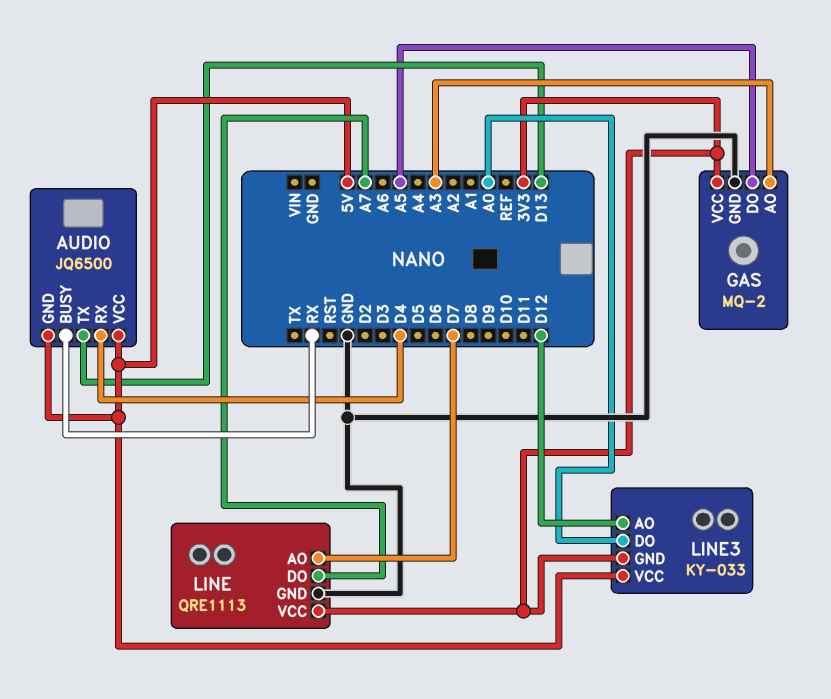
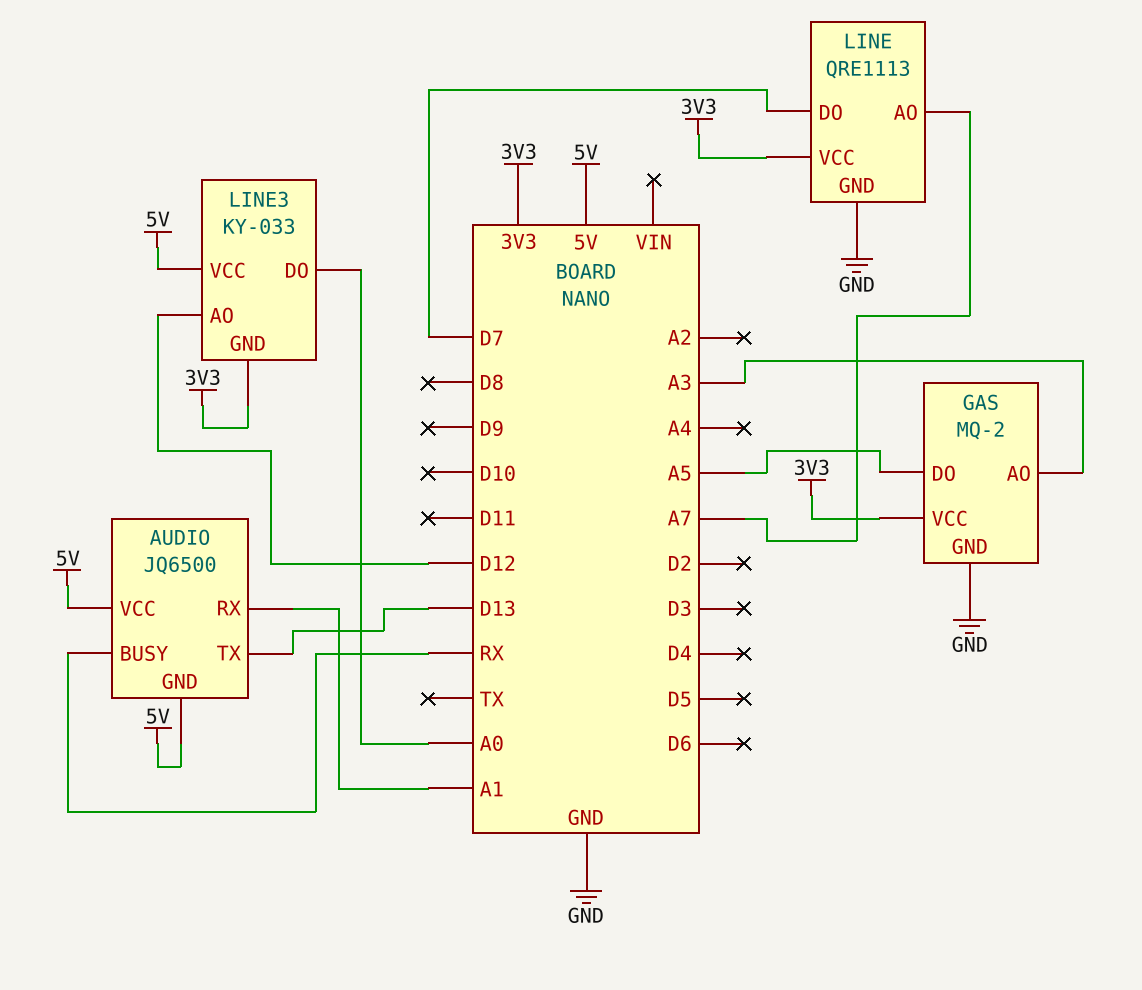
AUDIO pin RX: D4 -> A1
LINE pin AO: D7 -> A7
LINE pin DO: A7 -> D7

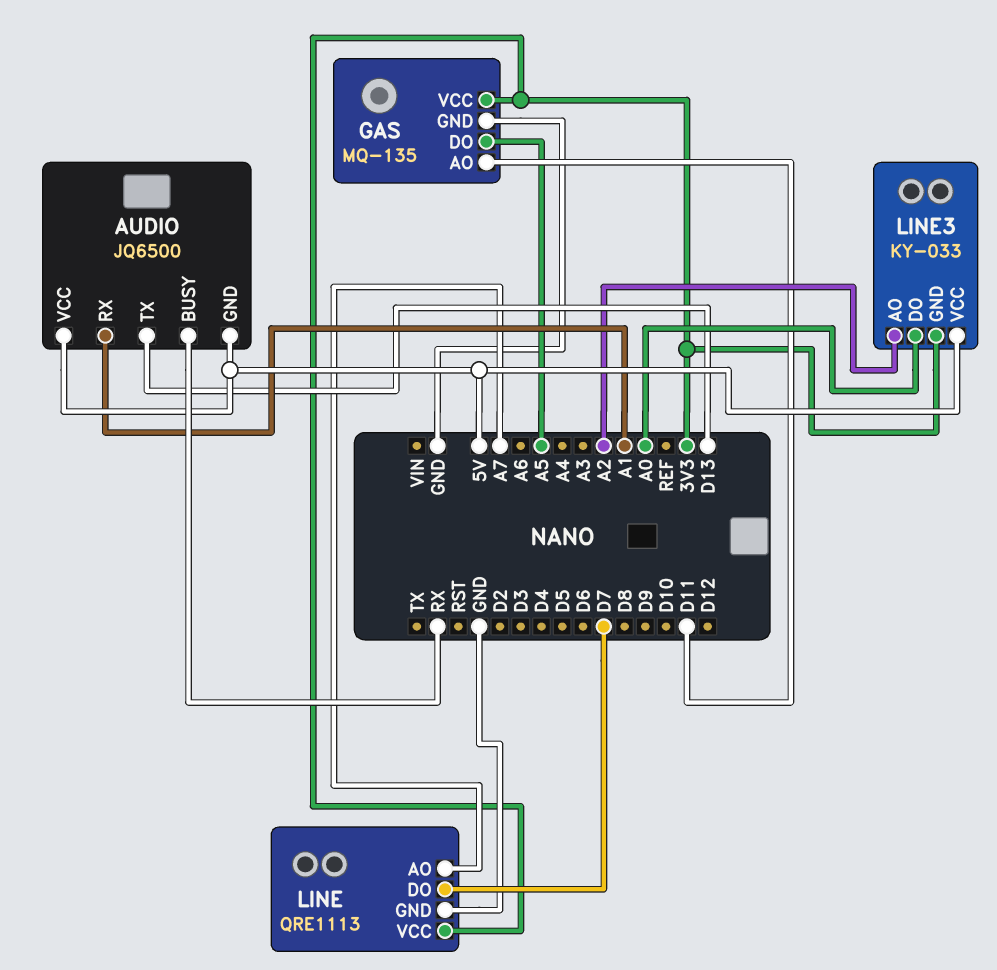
GAS: MQ-2 -> MQ-135
GAS pin AO: A3 -> D11
LINE3 pin AO: D12 -> A2

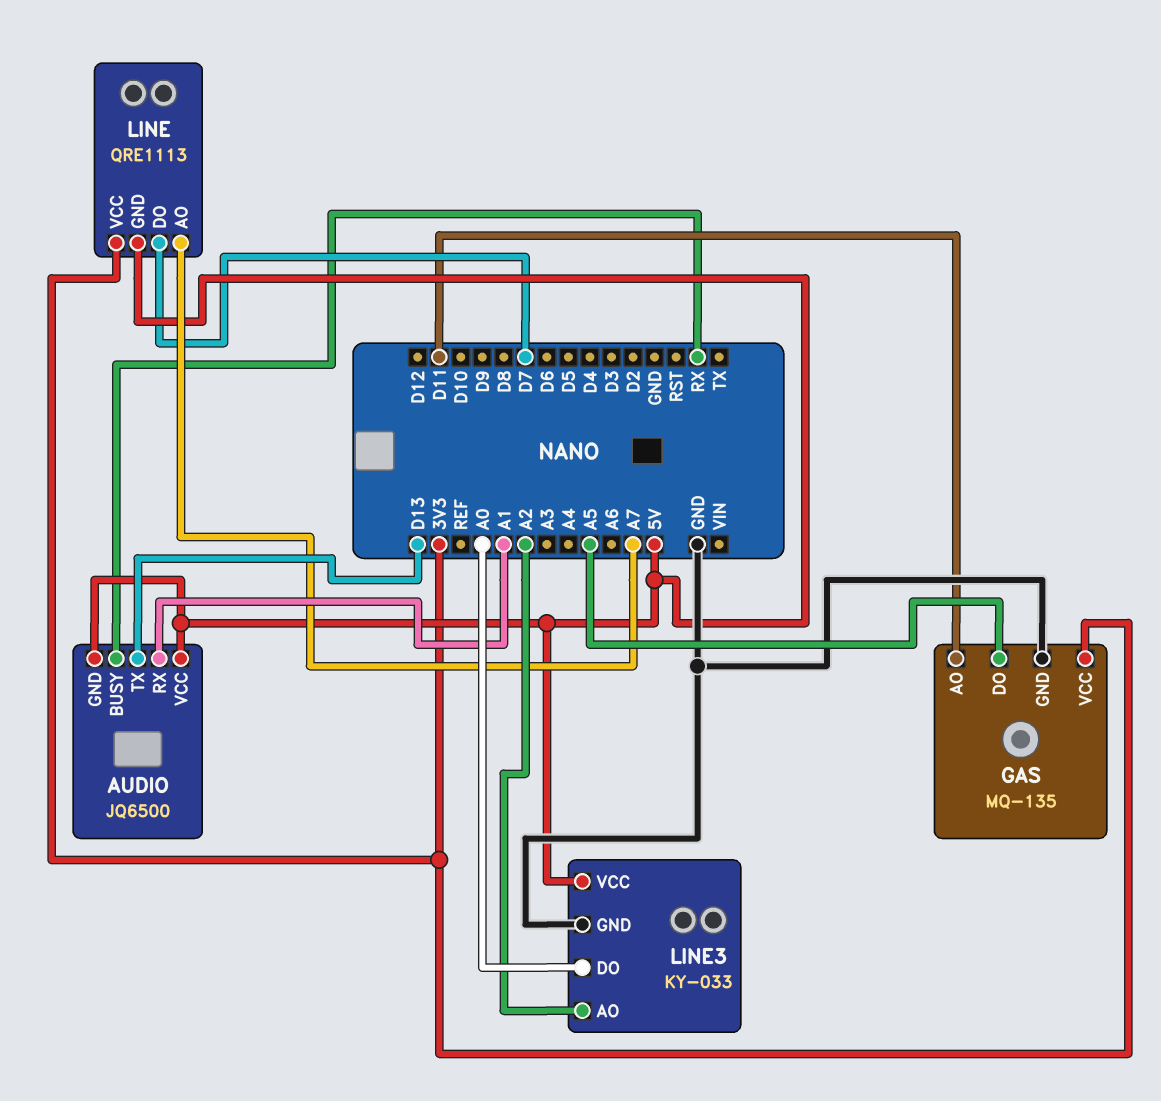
LINE pin GND: GND -> 5V
LINE3 pin GND: 3V3 -> GND

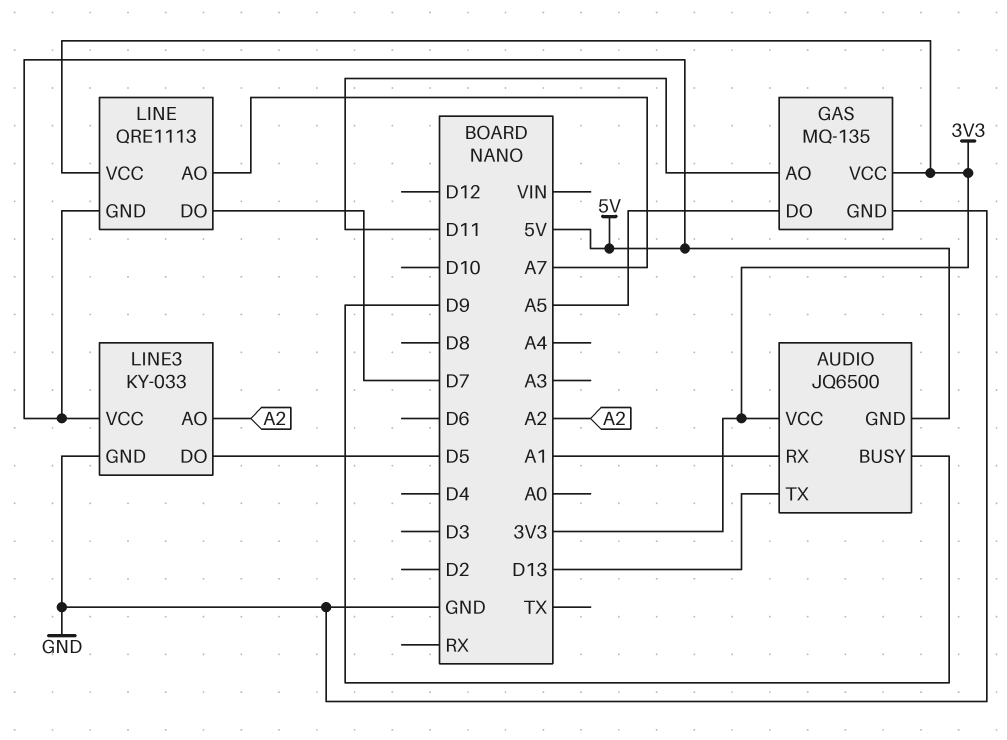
AUDIO pin BUSY: RX -> D9
AUDIO pin VCC: 5V -> 3V3
LINE3 pin DO: A0 -> D5

